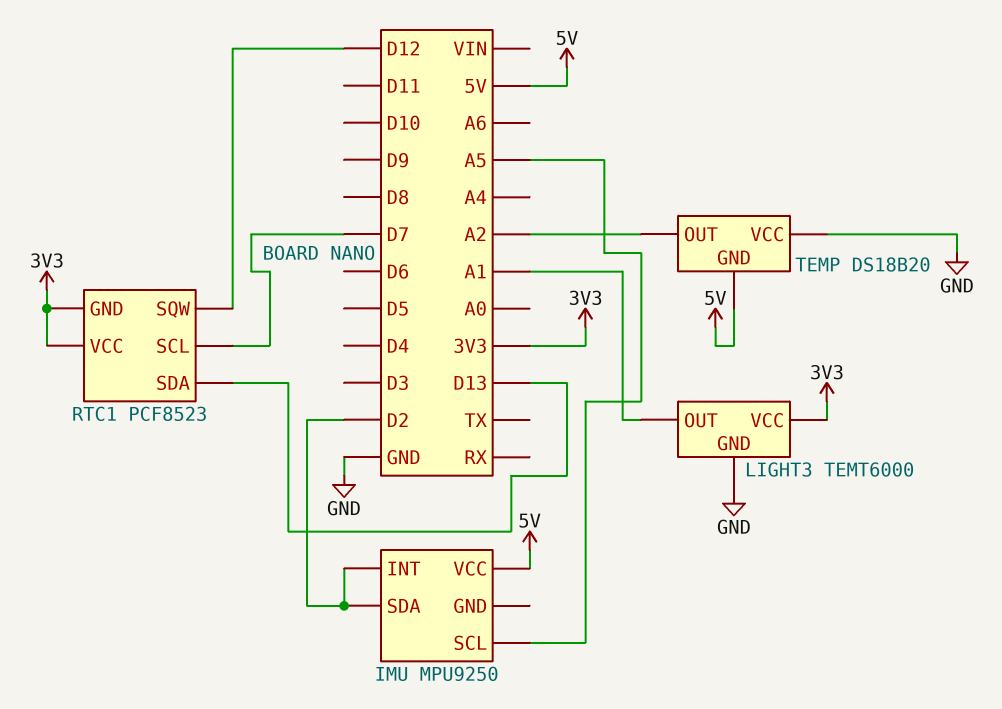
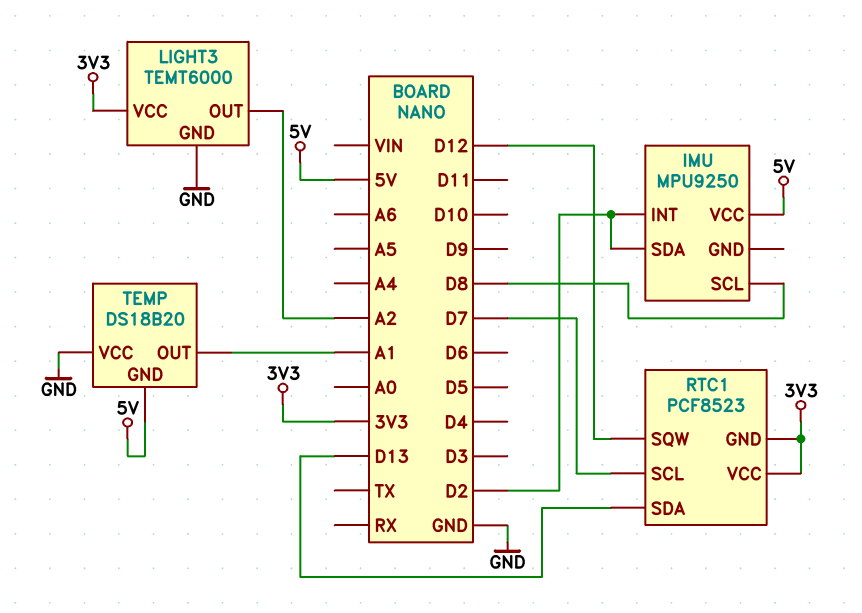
IMU pin SCL: A5 -> D8
LIGHT3 pin OUT: A1 -> A2
TEMP pin OUT: A2 -> A1

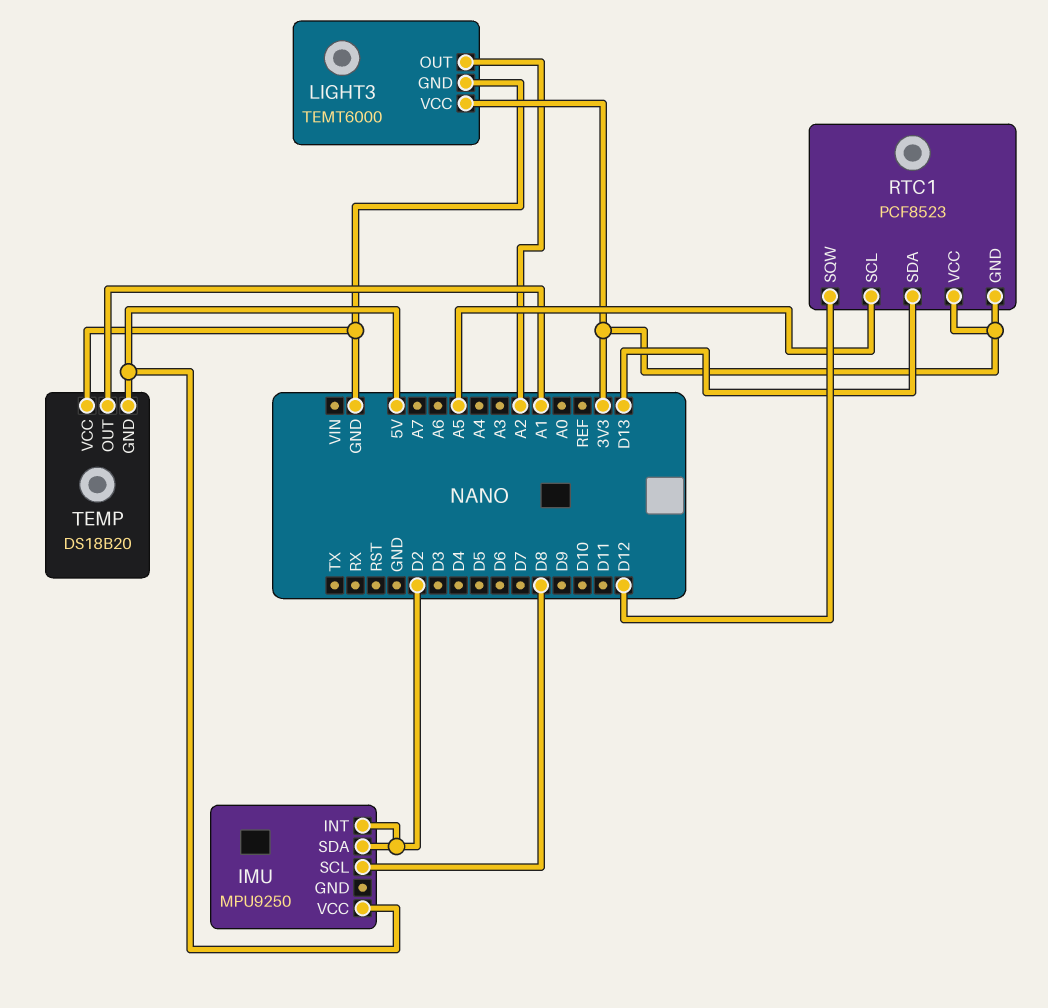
RTC1 pin SCL: D7 -> A5

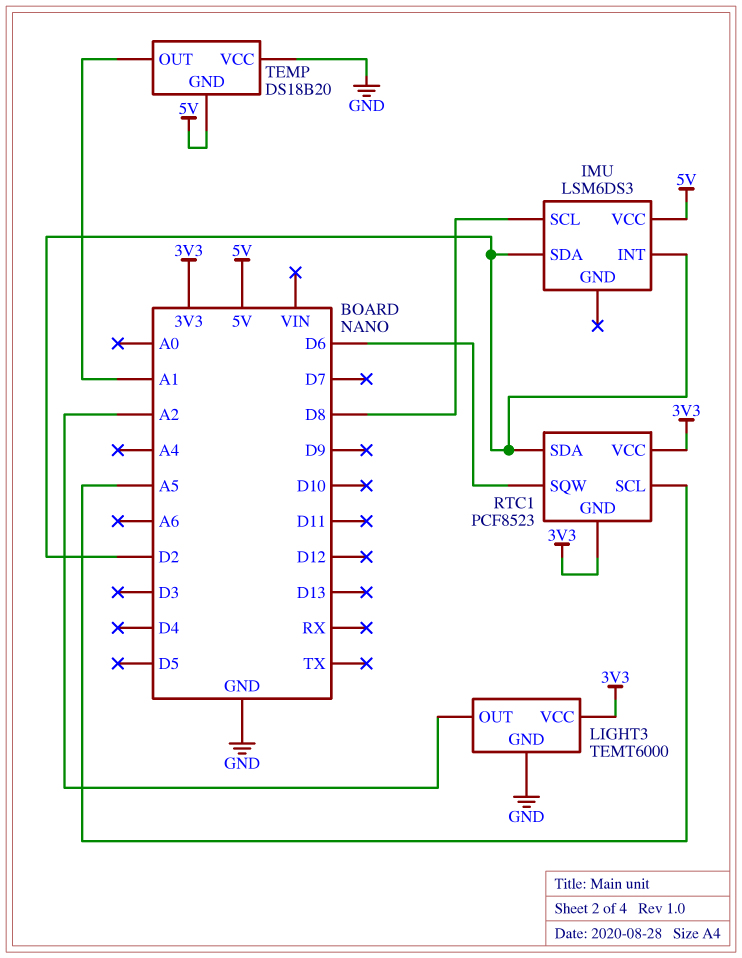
IMU: MPU9250 -> LSM6DS3
RTC1 pin SDA: D13 -> D2
RTC1 pin SQW: D12 -> D6

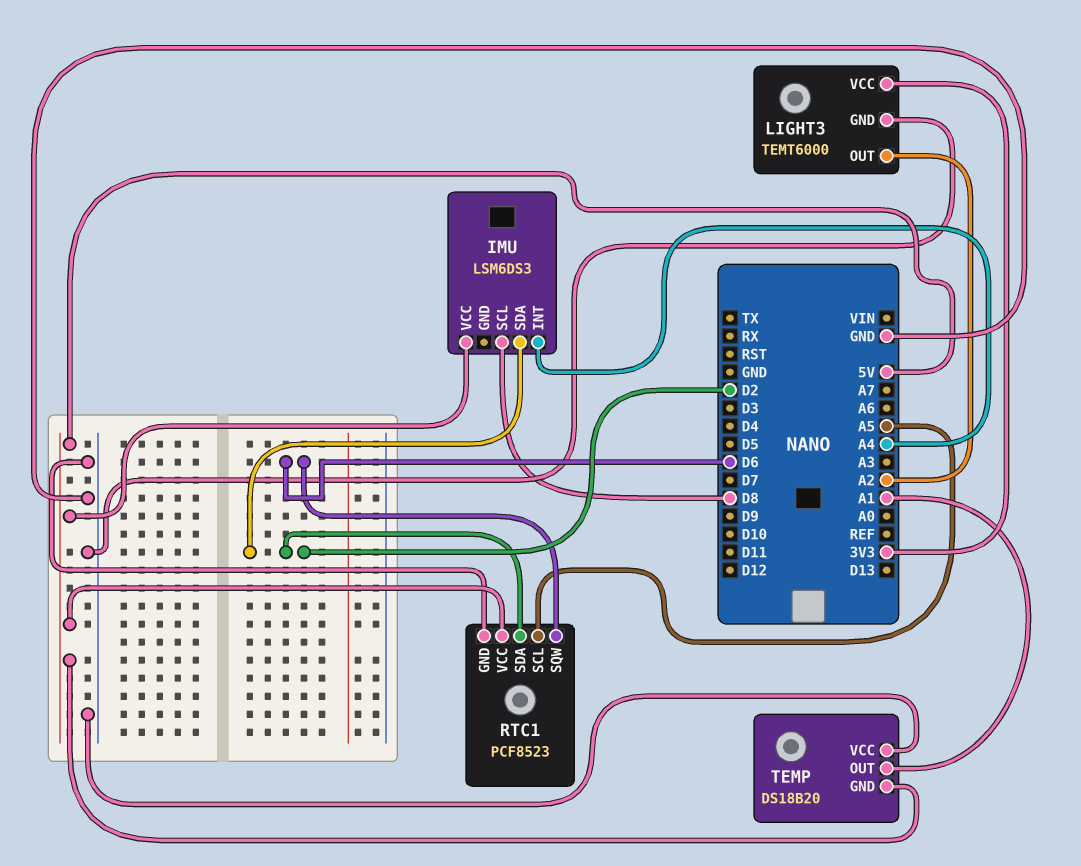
IMU pin INT: D2 -> A4
RTC1 pin GND: 3V3 -> GND
RTC1 pin VCC: 3V3 -> 5V

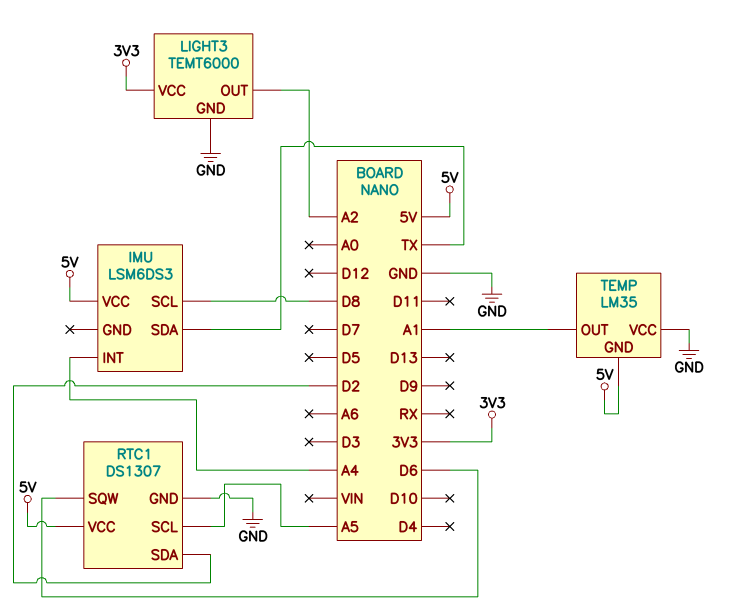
IMU pin SDA: D2 -> TX
RTC1: PCF8523 -> DS1307
TEMP: DS18B20 -> LM35

